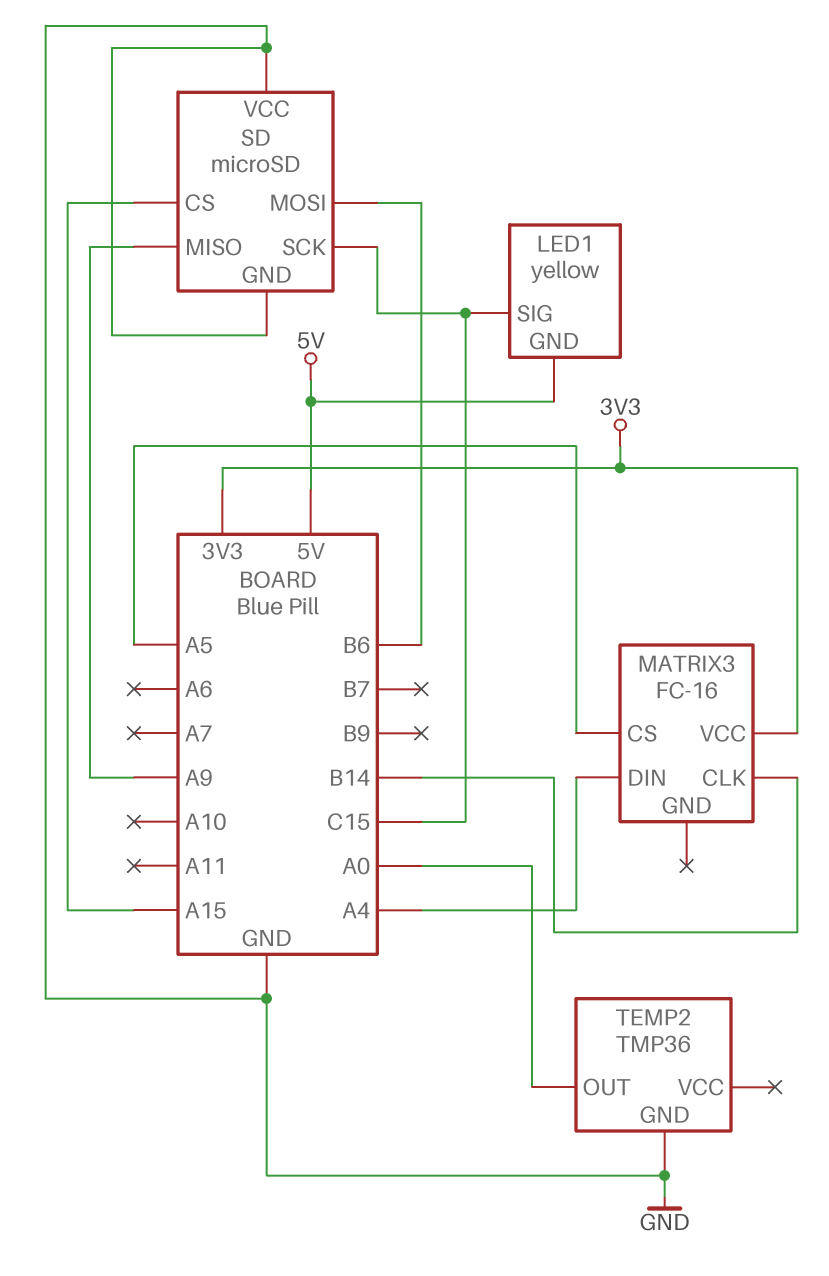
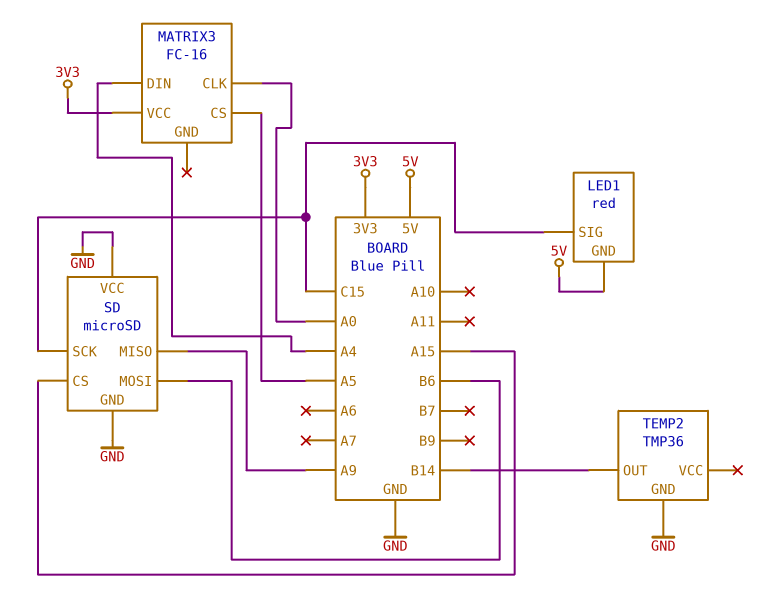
LED1: yellow -> red
MATRIX3 pin CLK: B14 -> A0
TEMP2 pin OUT: A0 -> B14

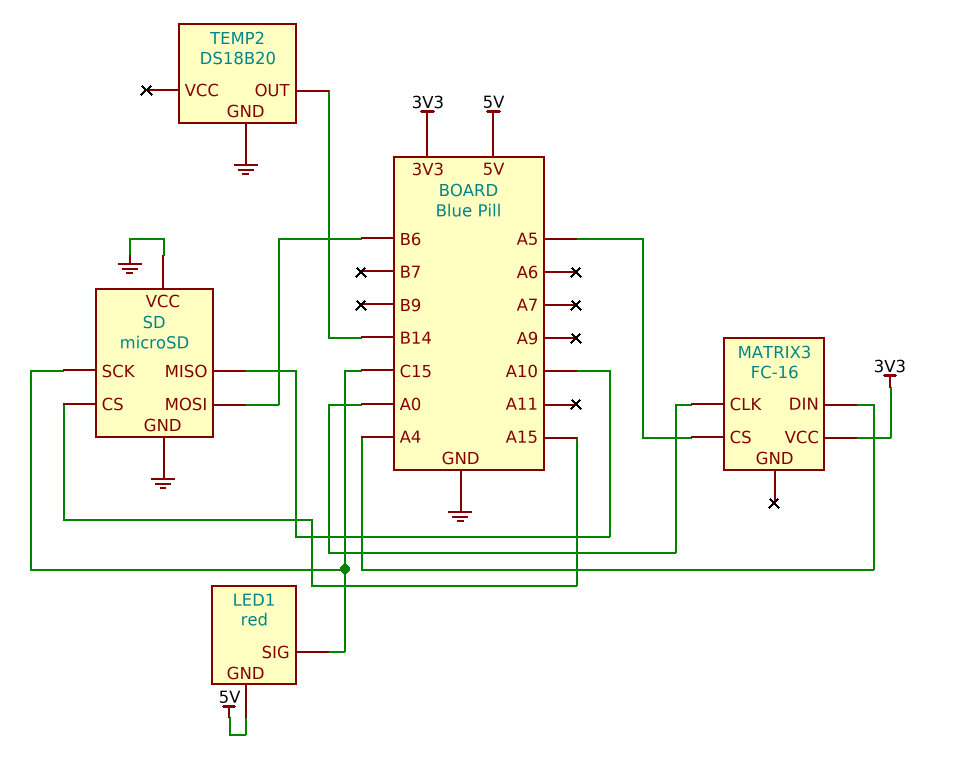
SD pin MISO: A9 -> A10
TEMP2: TMP36 -> DS18B20

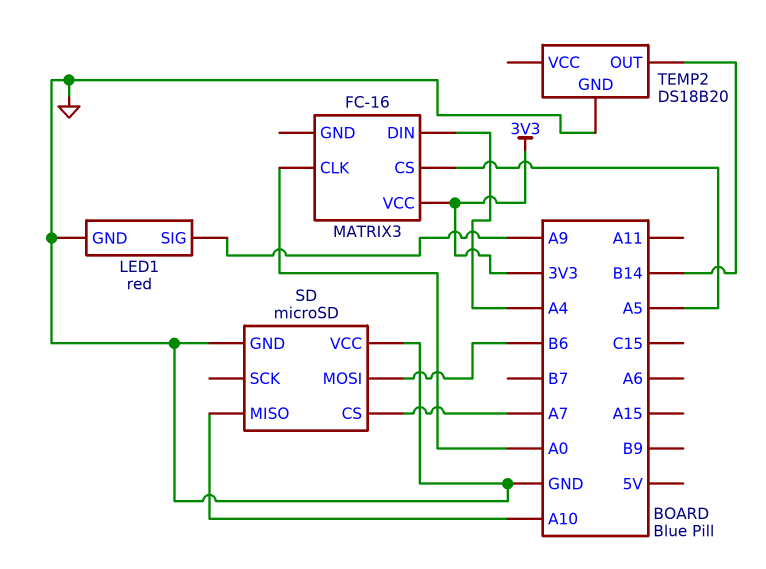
LED1 pin GND: 5V -> GND
LED1 pin SIG: C15 -> A9
SD pin CS: A15 -> A7
SD pin SCK: C15 -> none

